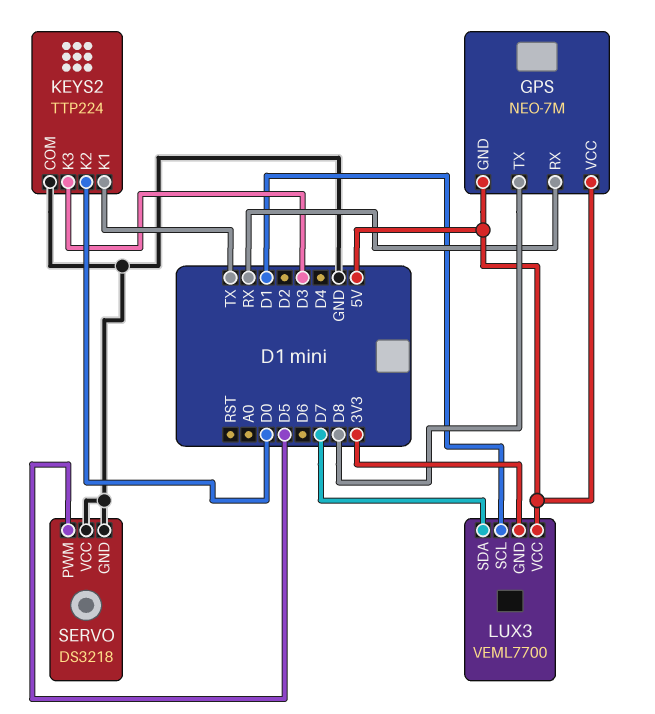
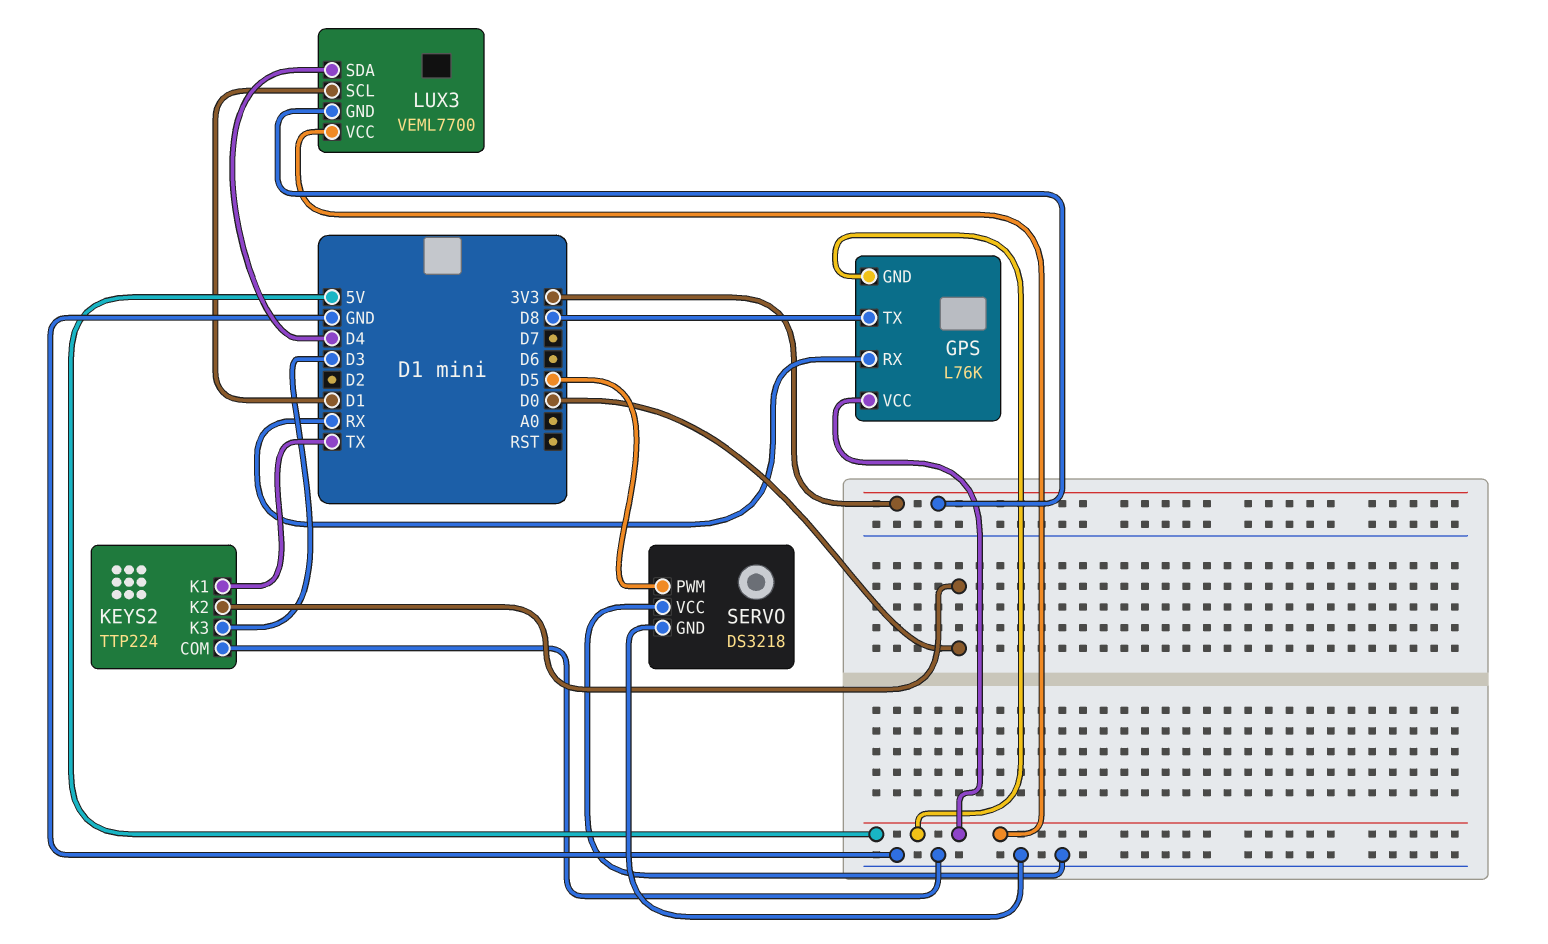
GPS: NEO-7M -> L76K
LUX3 pin SDA: D7 -> D4

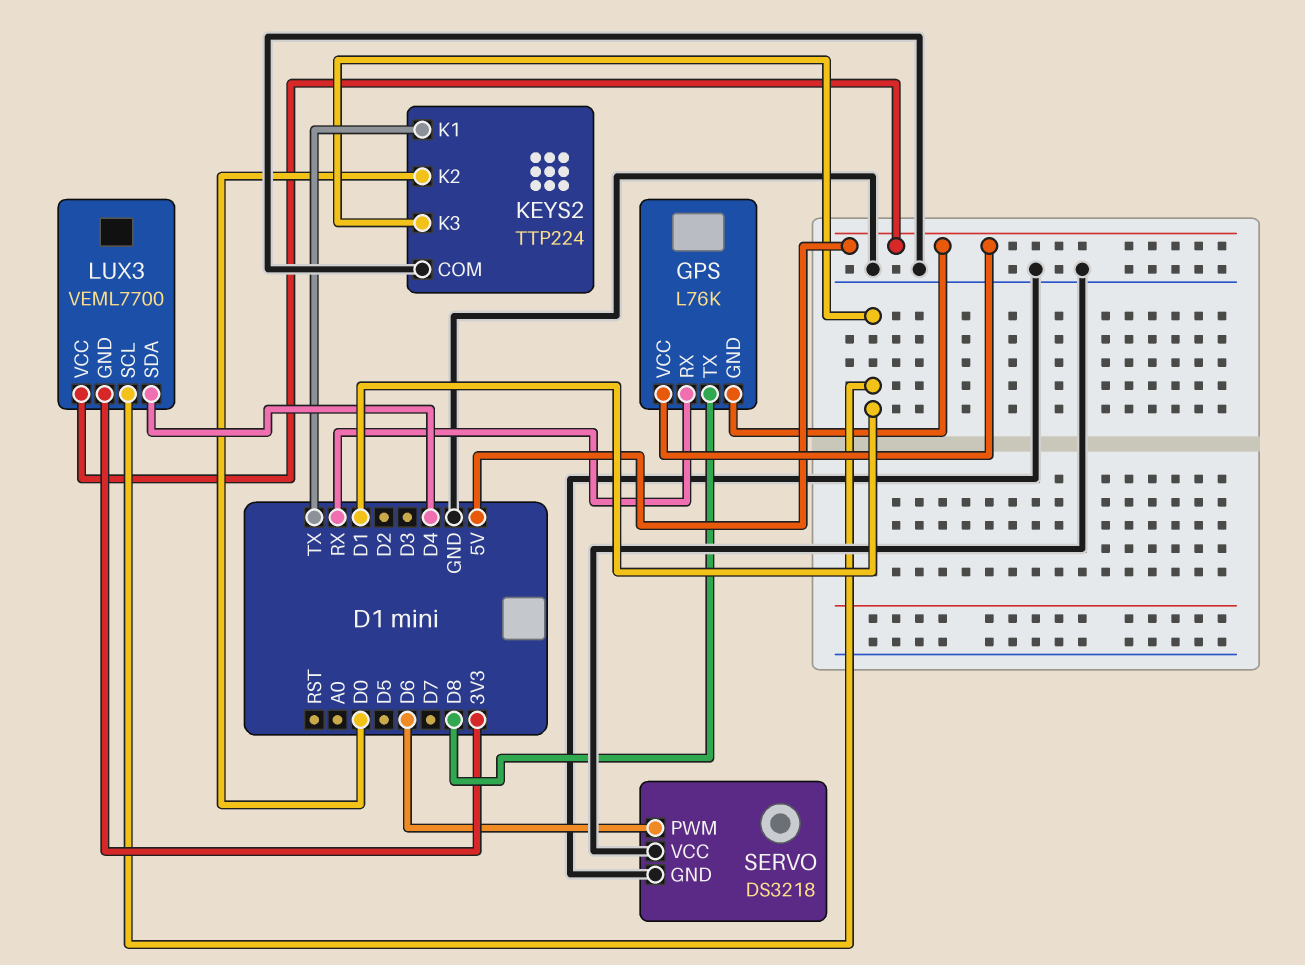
KEYS2 pin K3: D3 -> D1
SERVO pin PWM: D5 -> D6

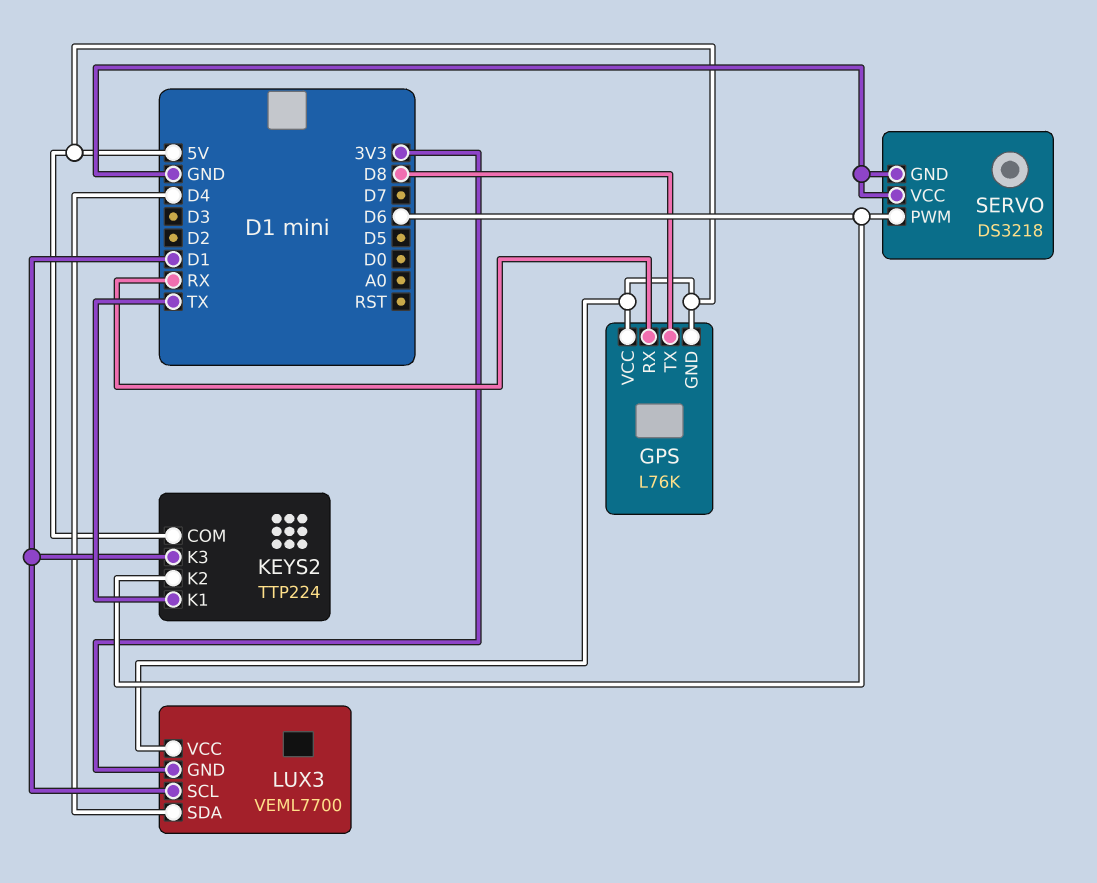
KEYS2 pin COM: GND -> 5V
KEYS2 pin K2: D0 -> D6

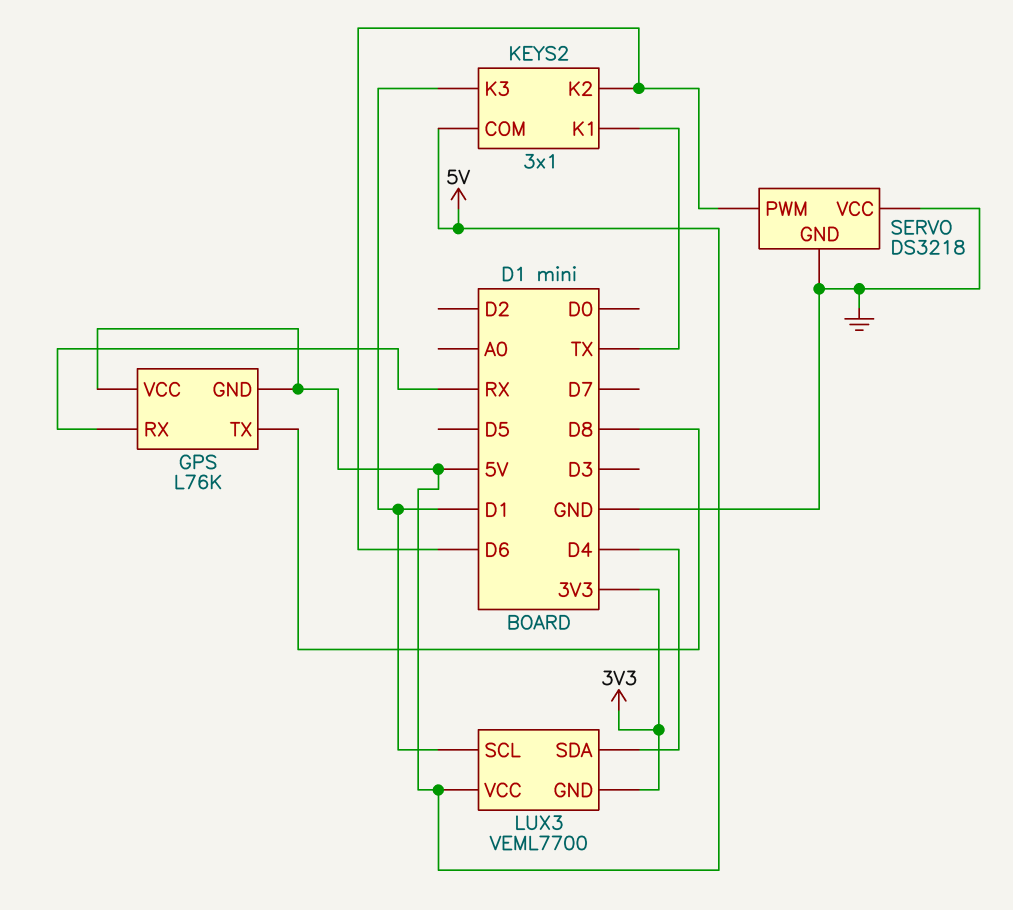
KEYS2: TTP224 -> 3x1

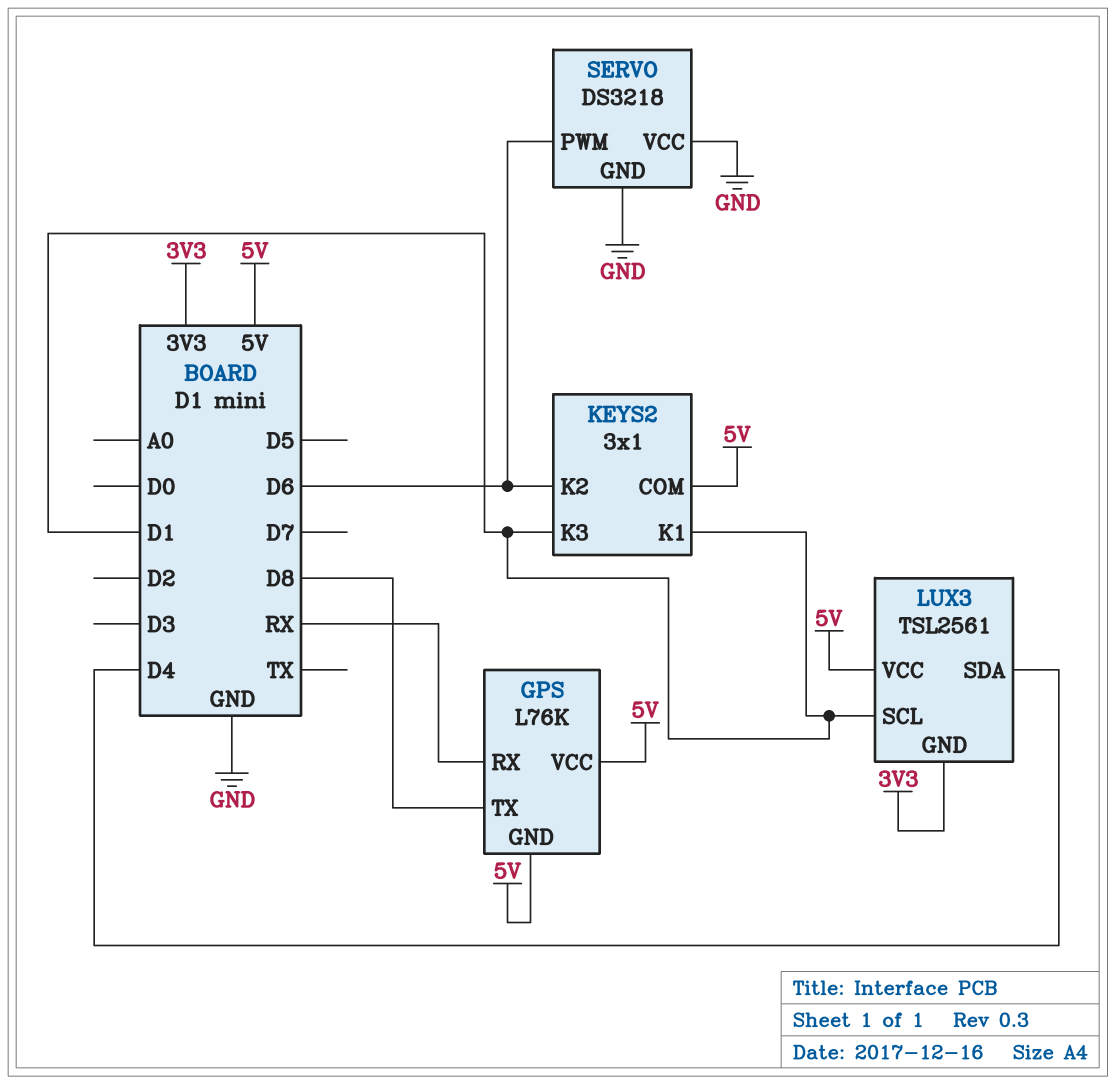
KEYS2 pin K1: TX -> D1
LUX3: VEML7700 -> TSL2561

